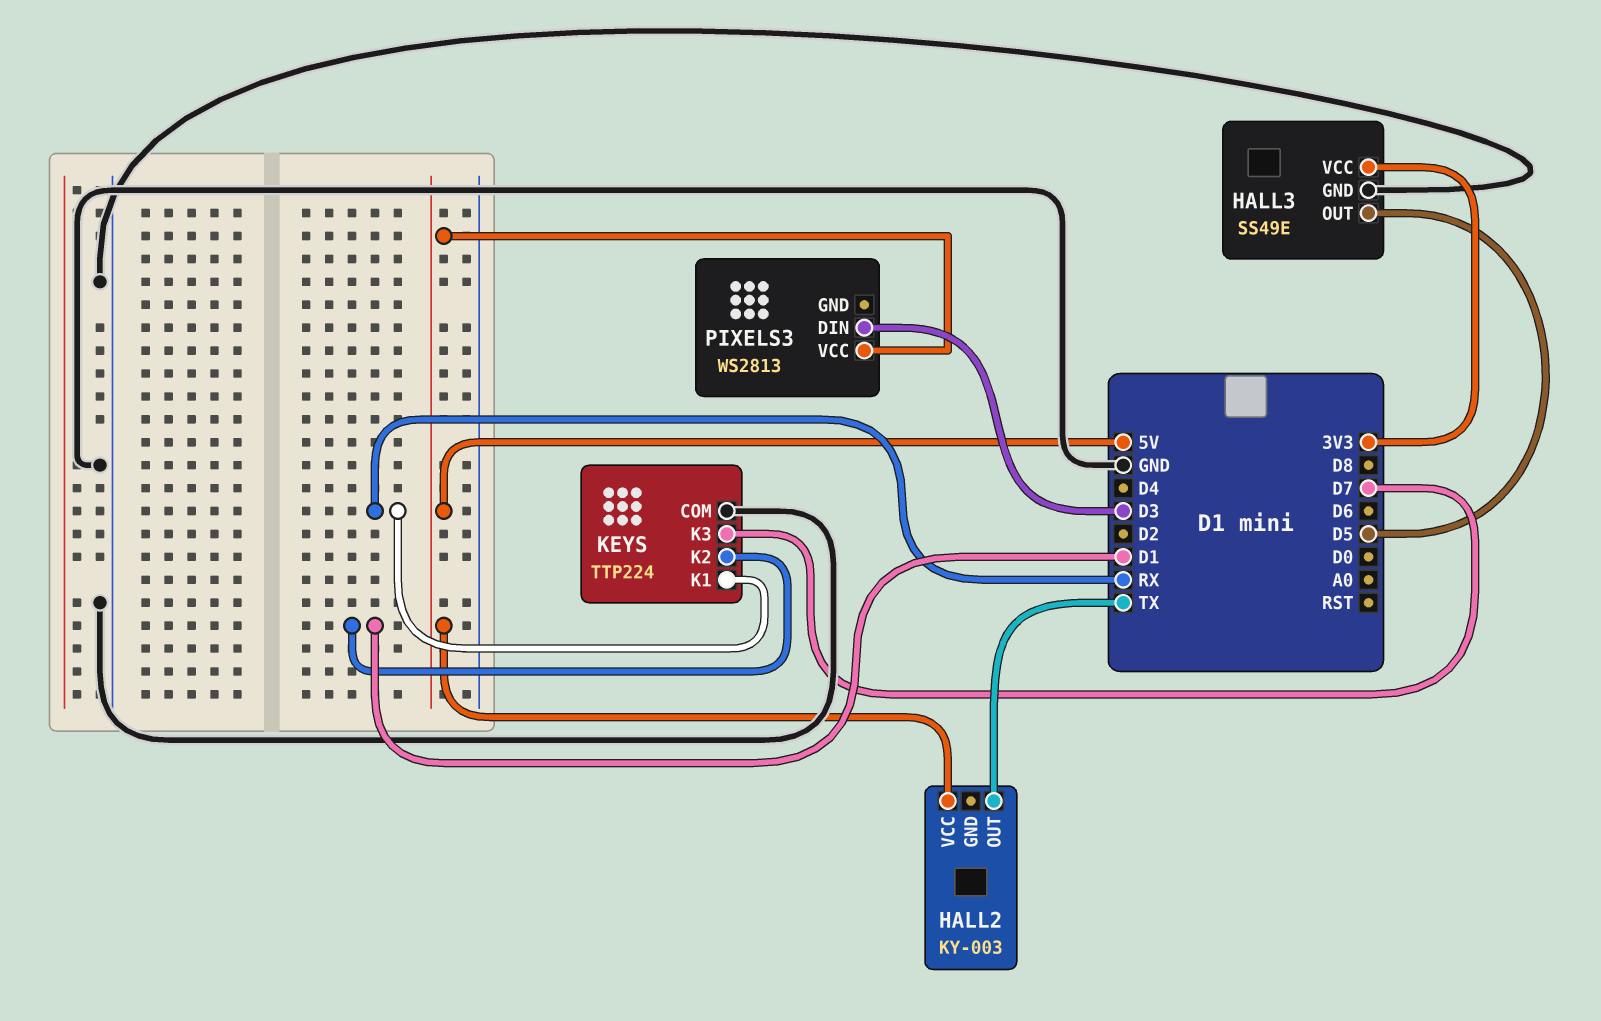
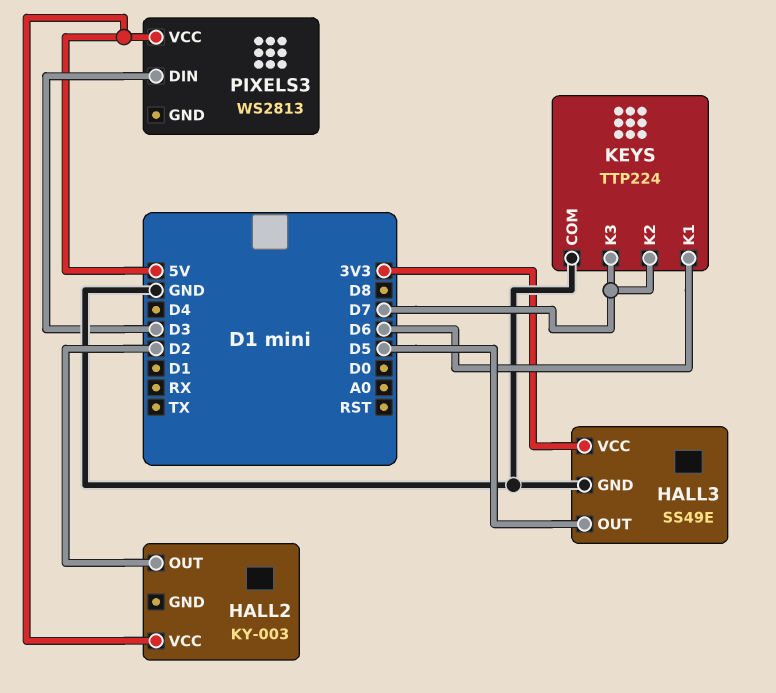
HALL2 pin OUT: TX -> D2
KEYS pin K1: RX -> D6
KEYS pin K2: D1 -> D7

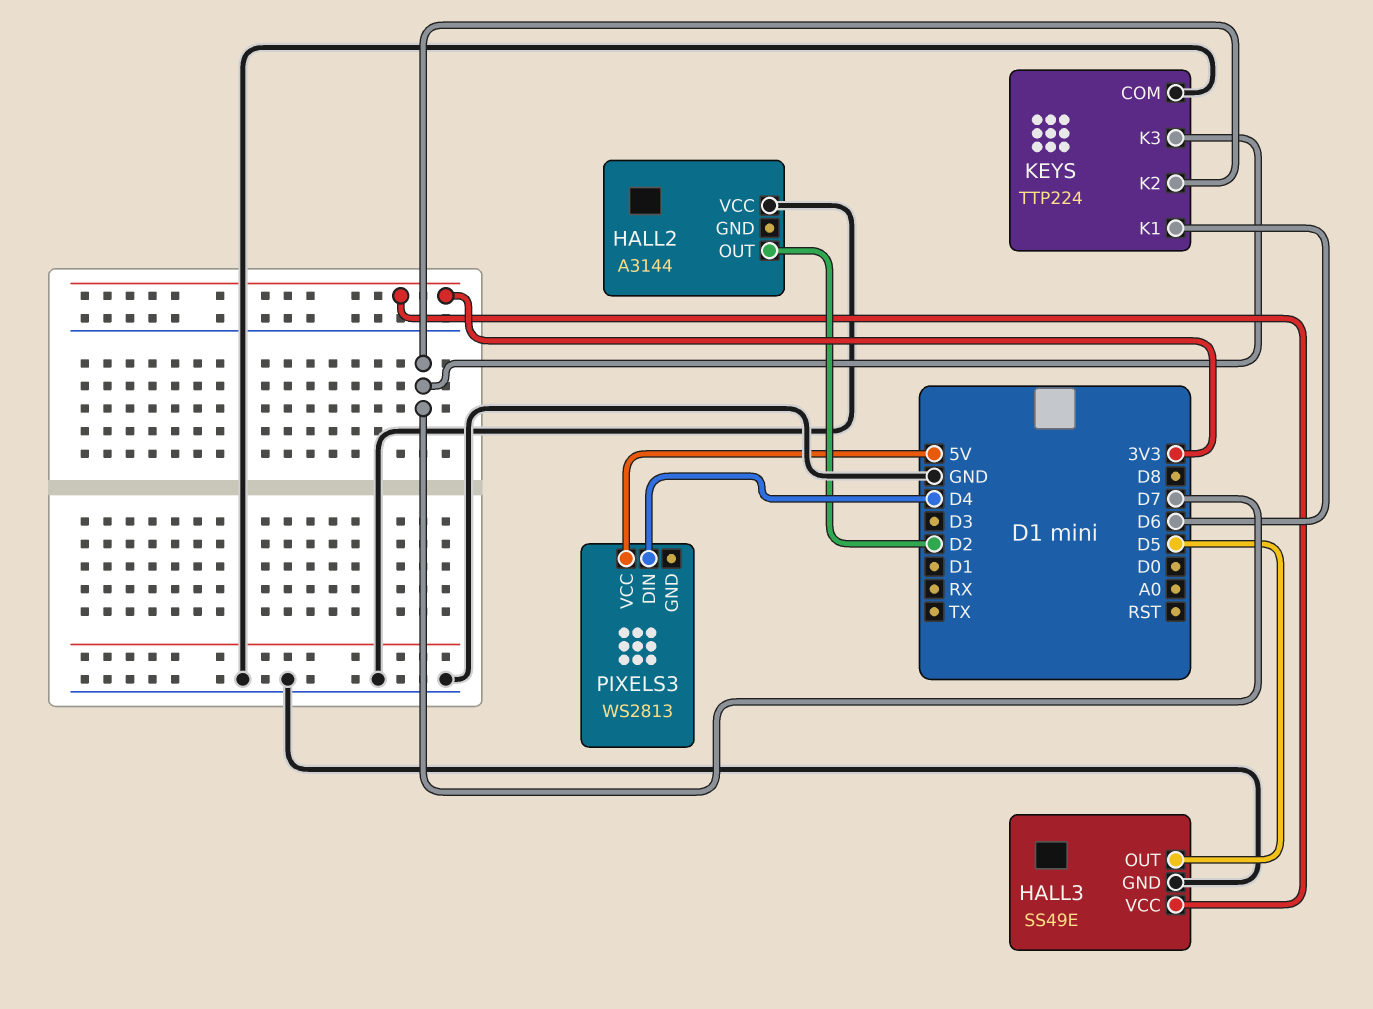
HALL2: KY-003 -> A3144
HALL2 pin VCC: 5V -> GND
PIXELS3 pin DIN: D3 -> D4

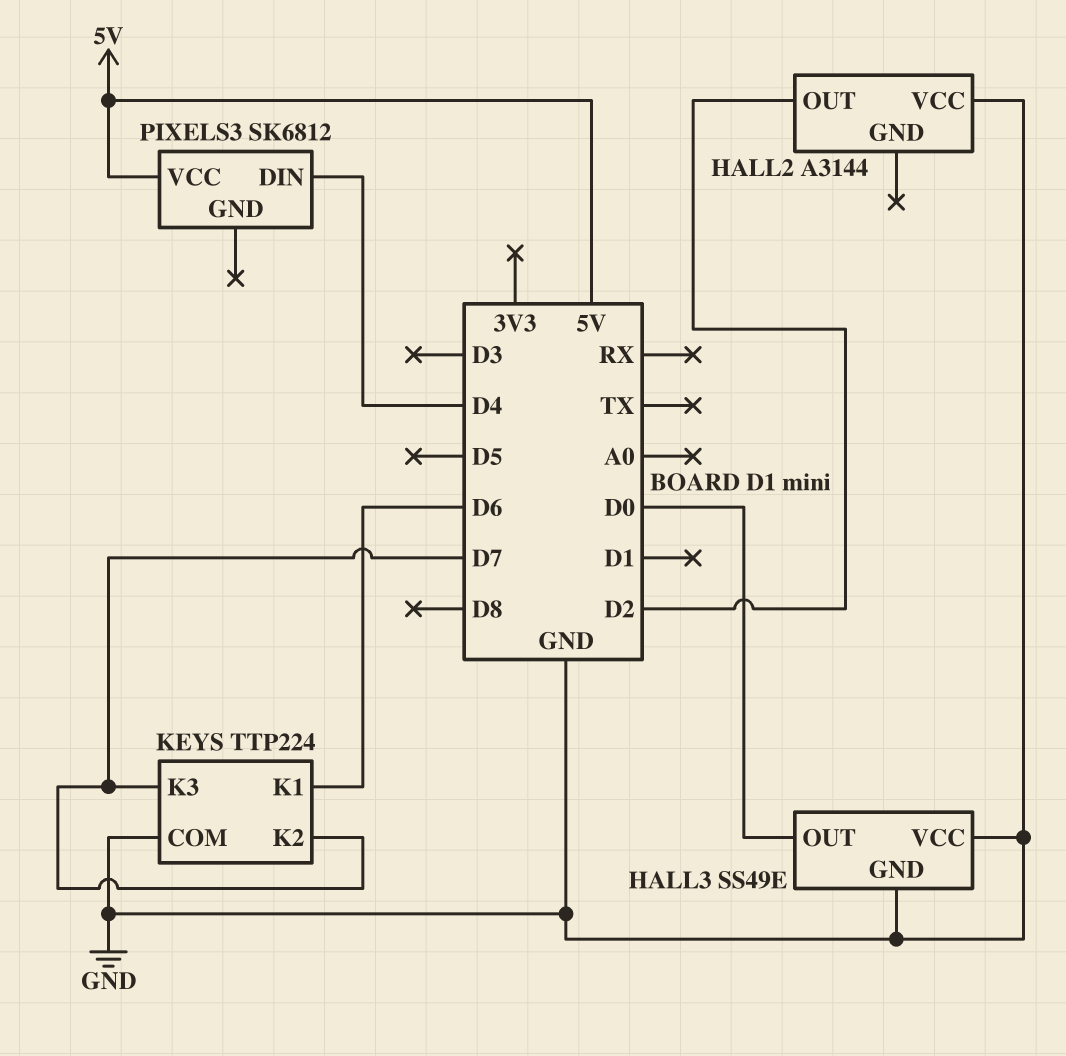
HALL3 pin OUT: D5 -> D0
HALL3 pin VCC: 3V3 -> GND
PIXELS3: WS2813 -> SK6812

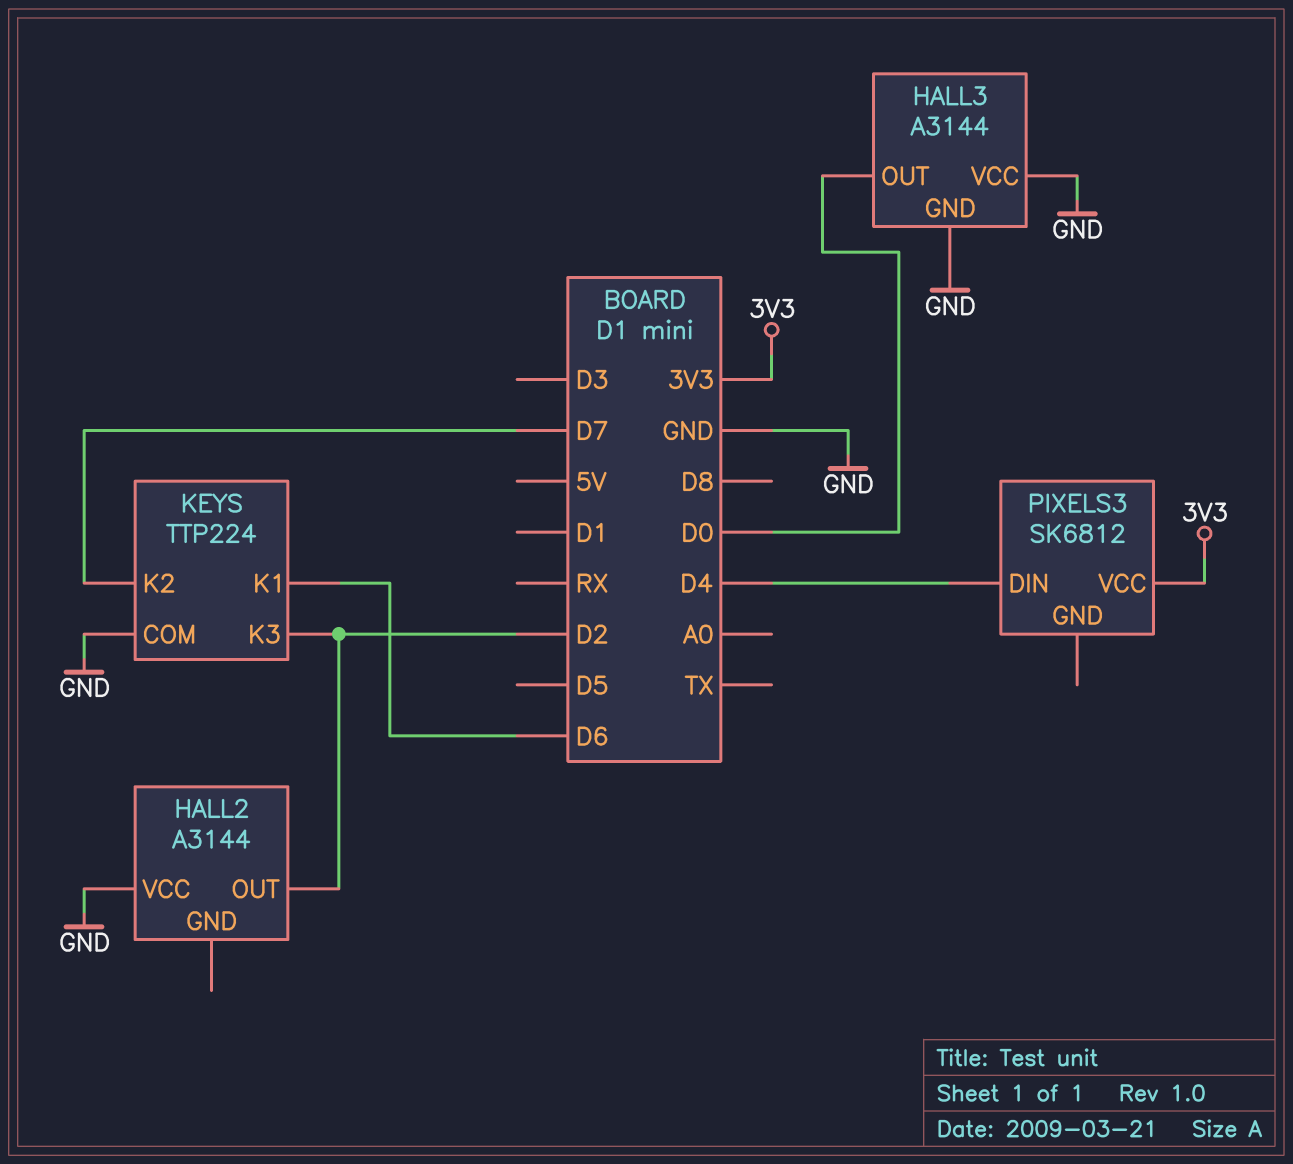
HALL3: SS49E -> A3144
KEYS pin K3: D7 -> D2
PIXELS3 pin VCC: 5V -> 3V3

